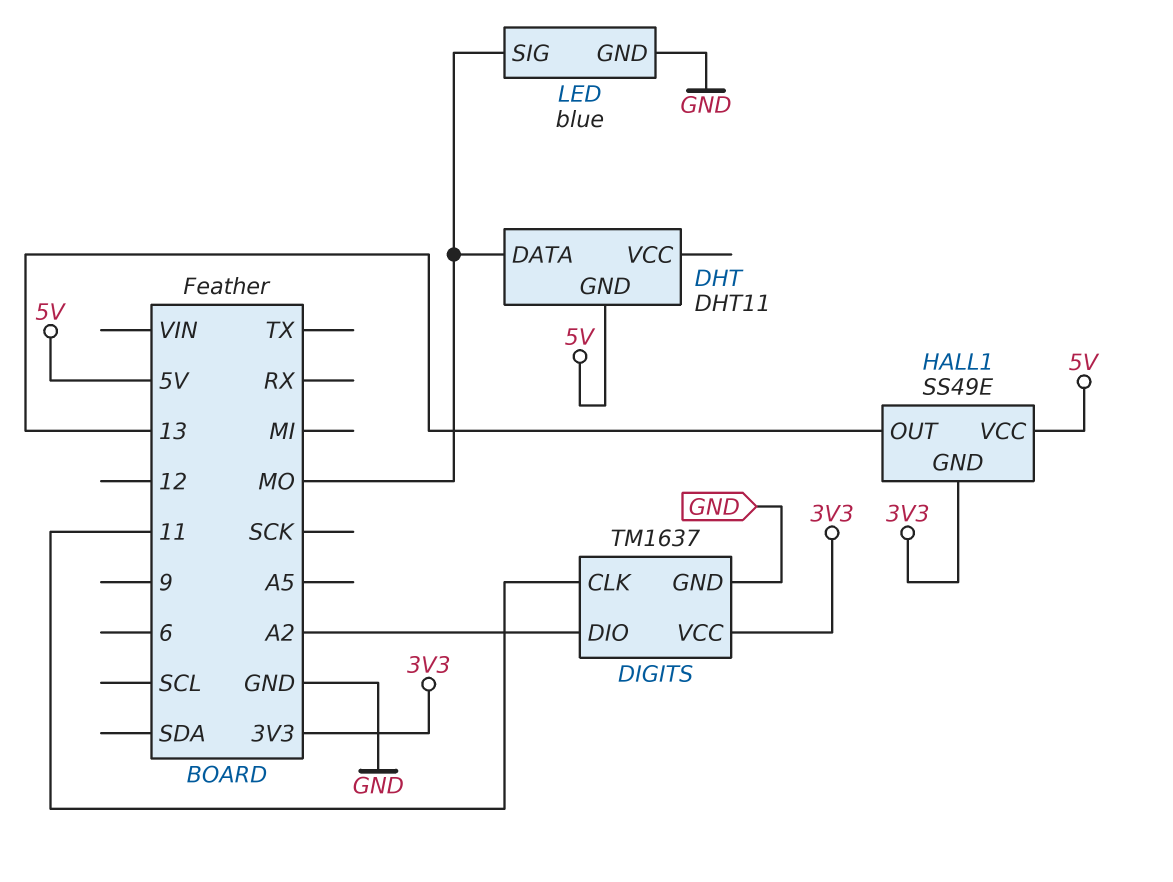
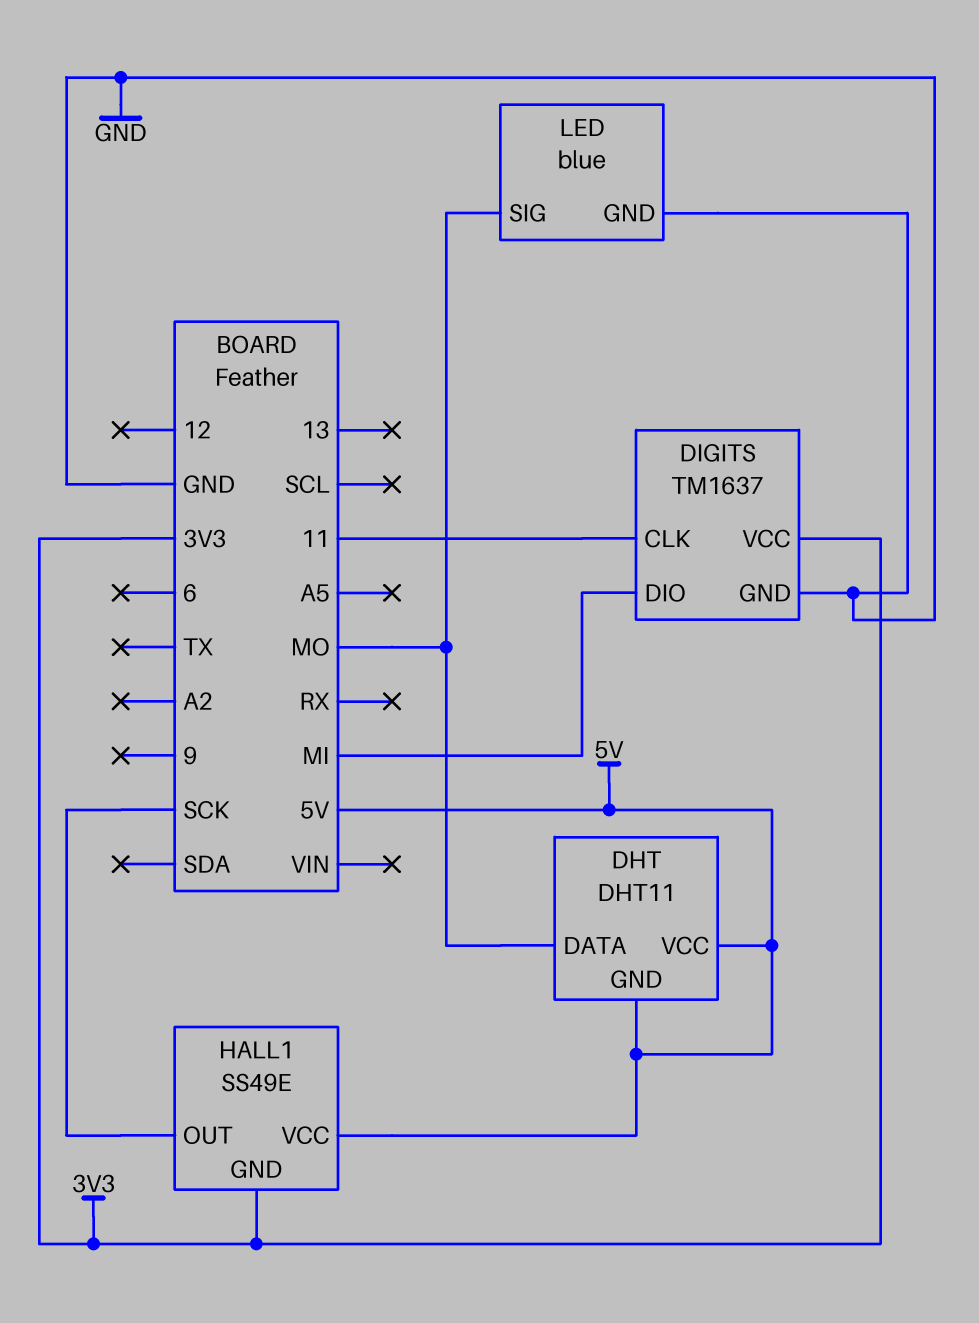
DHT pin VCC: none -> 5V
DIGITS pin DIO: A2 -> MI
HALL1 pin OUT: 13 -> SCK

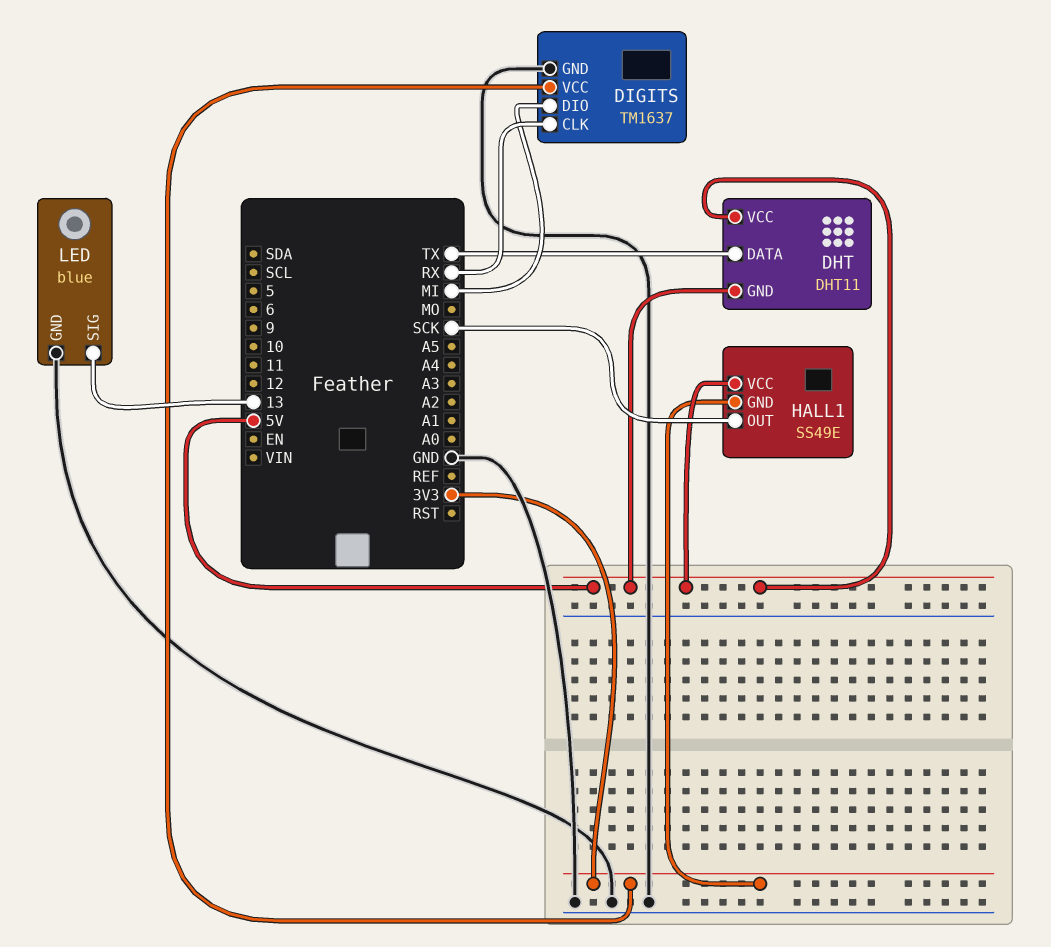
DHT pin DATA: MO -> TX
DIGITS pin CLK: 11 -> RX
LED pin SIG: MO -> 13

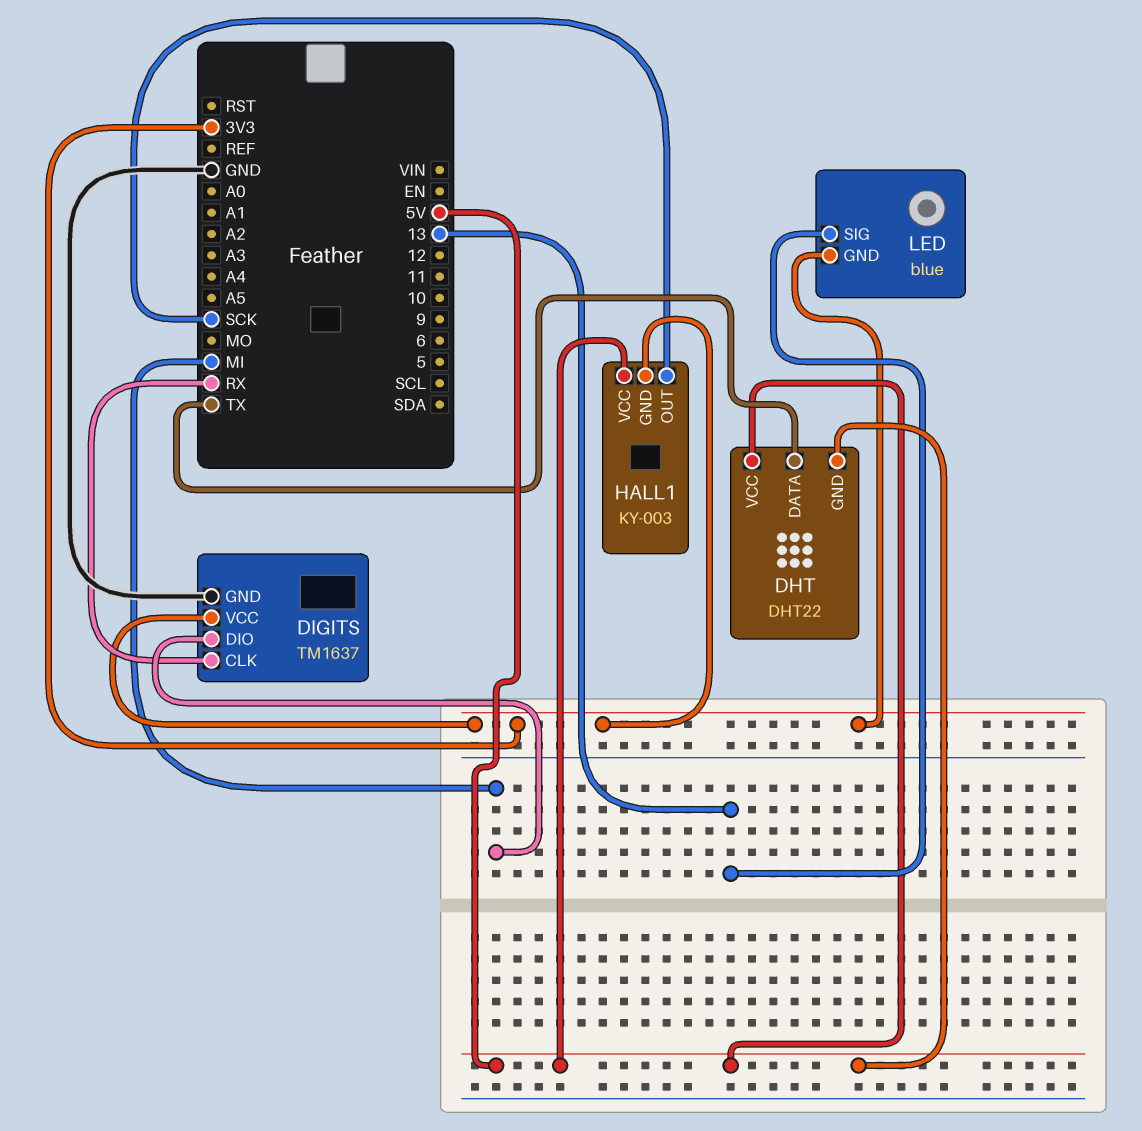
DHT: DHT11 -> DHT22
HALL1: SS49E -> KY-003
LED pin GND: GND -> 3V3

